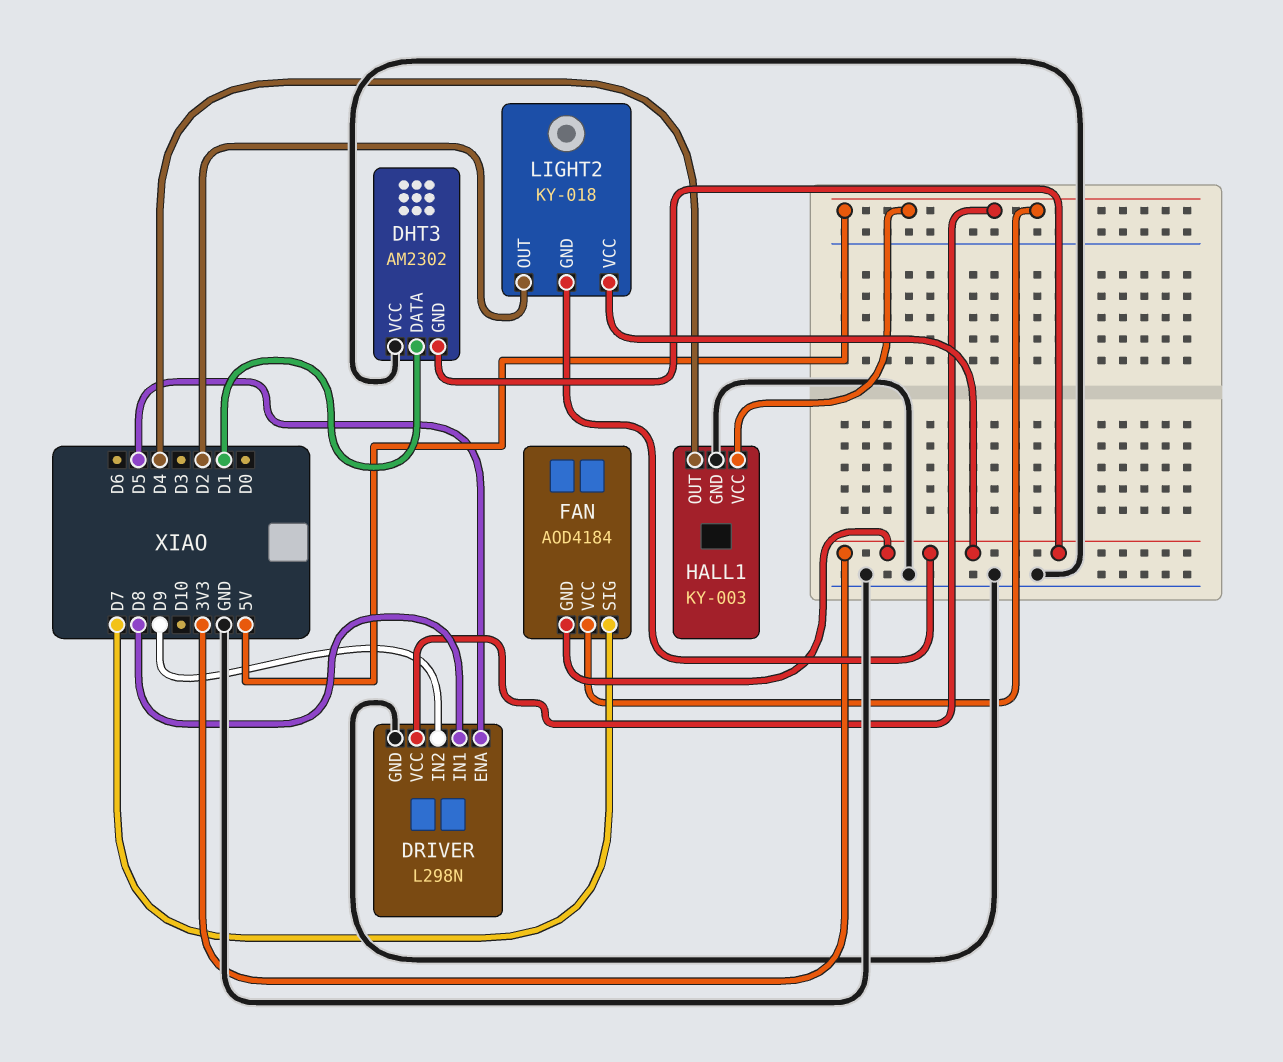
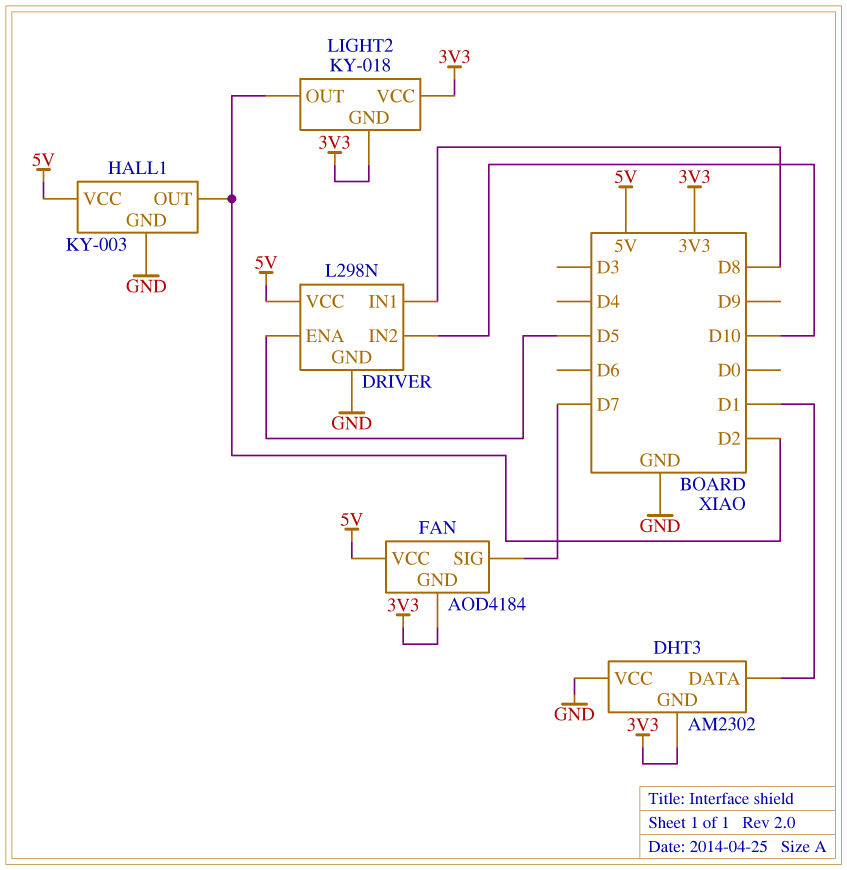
DRIVER pin IN2: D9 -> D10
HALL1 pin OUT: D4 -> D2

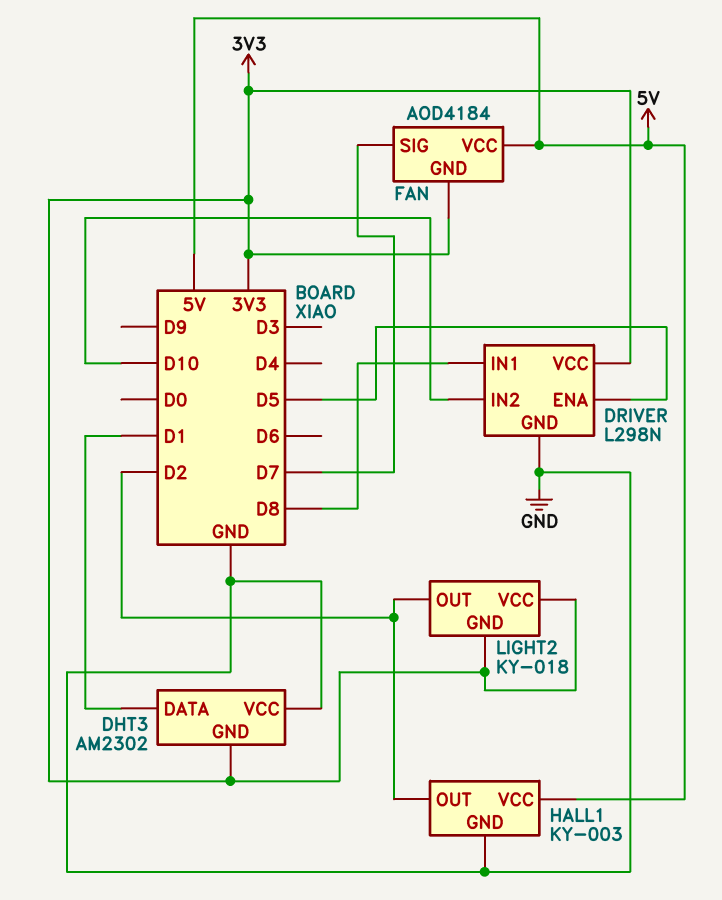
DRIVER pin VCC: 5V -> 3V3

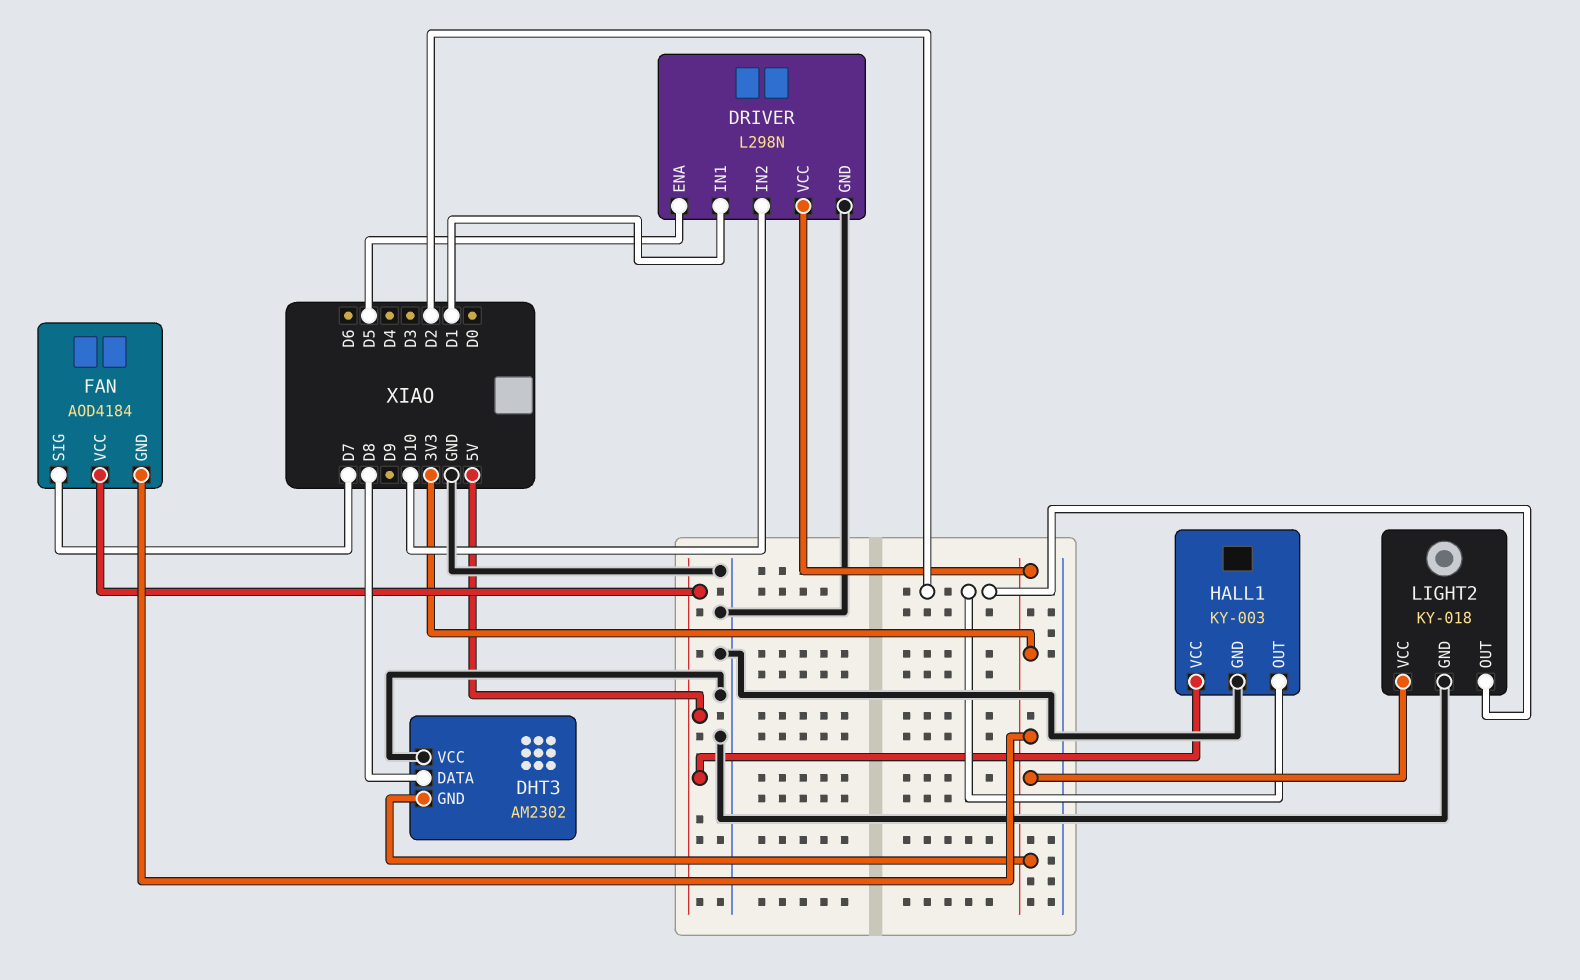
DHT3 pin DATA: D1 -> D8
DRIVER pin IN1: D8 -> D1
LIGHT2 pin GND: 3V3 -> GND

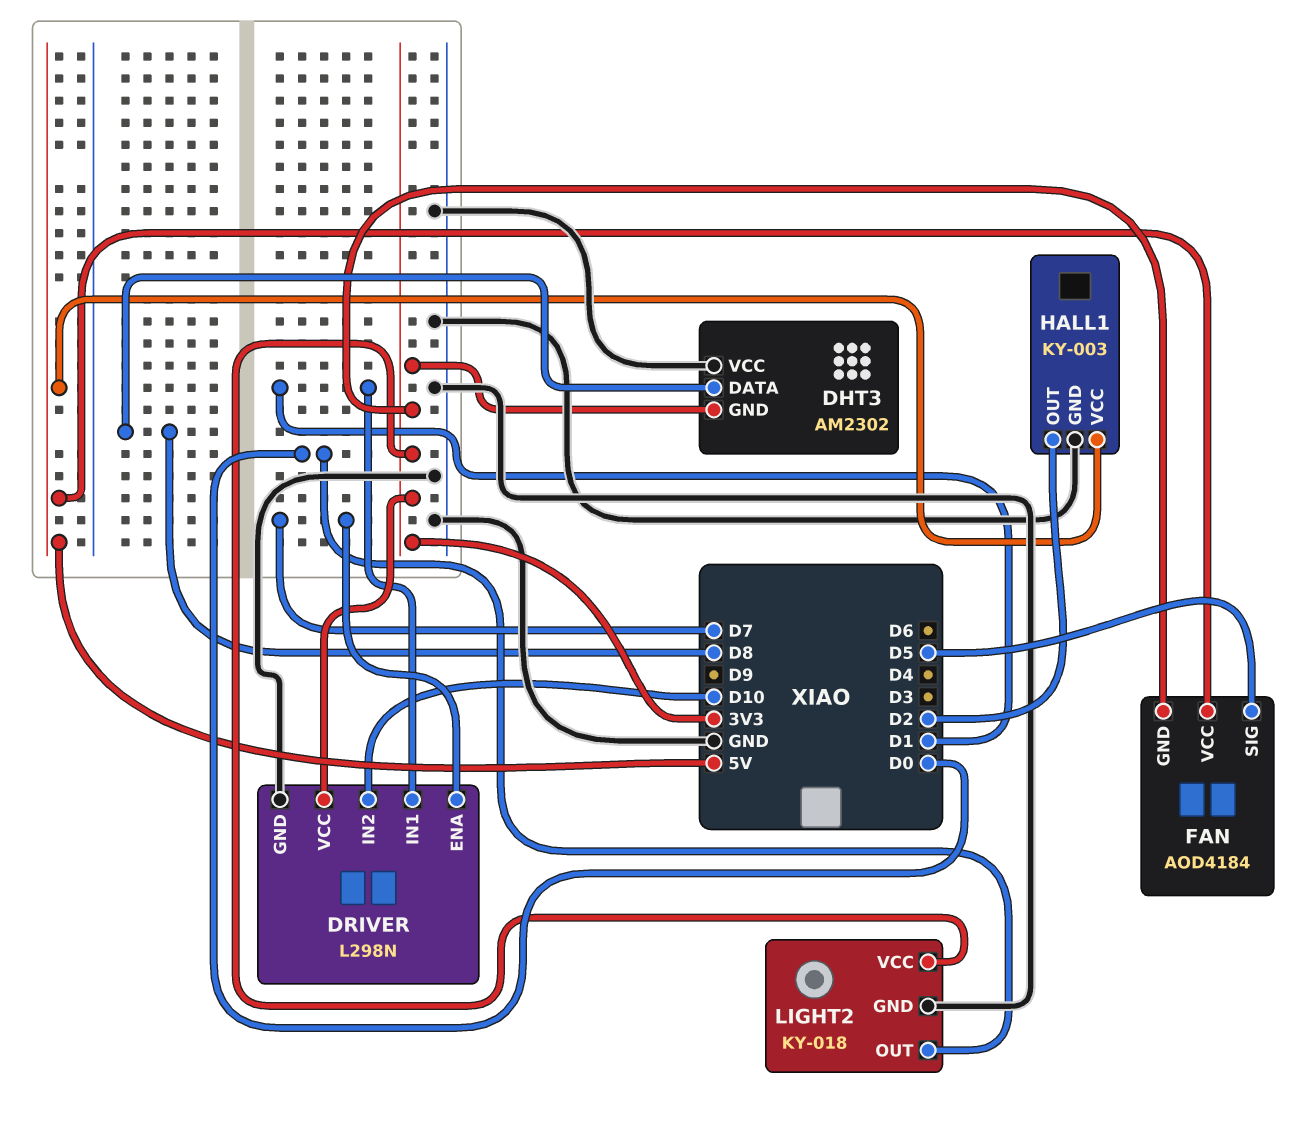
DRIVER pin ENA: D5 -> D7
FAN pin SIG: D7 -> D5
LIGHT2 pin OUT: D2 -> D0

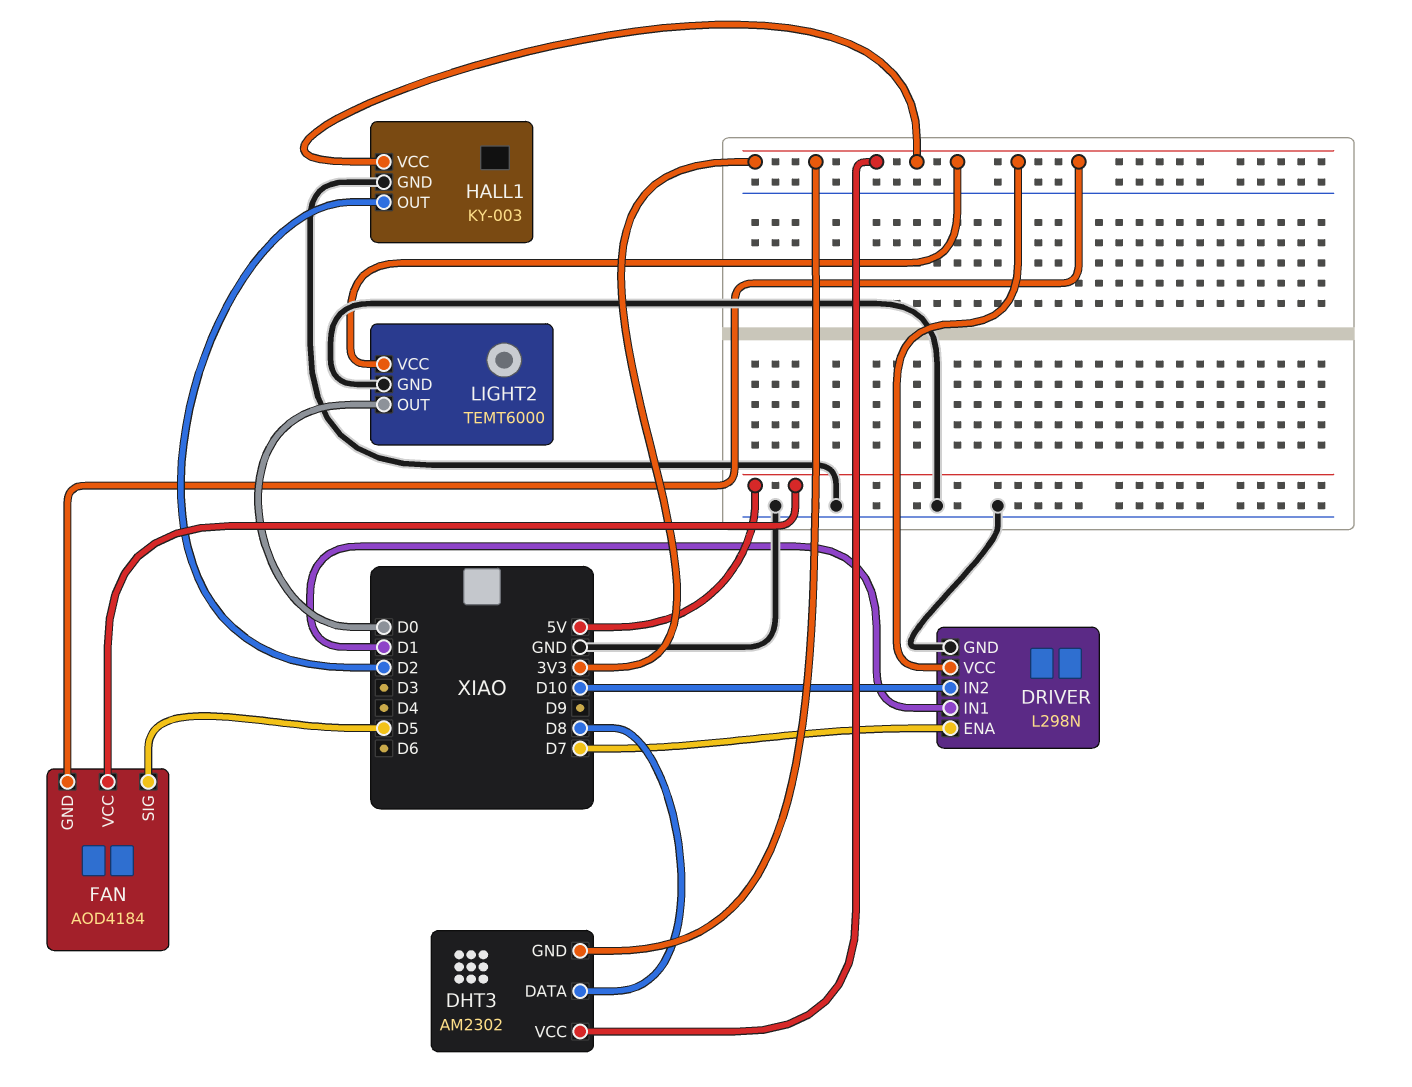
DHT3 pin VCC: GND -> 3V3
HALL1 pin VCC: 5V -> 3V3
LIGHT2: KY-018 -> TEMT6000

